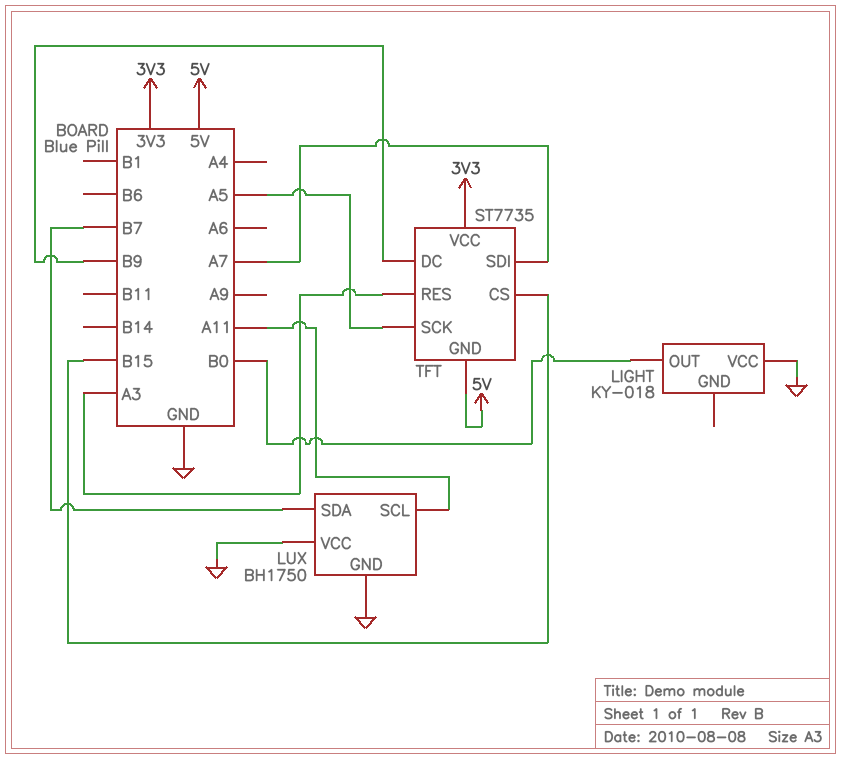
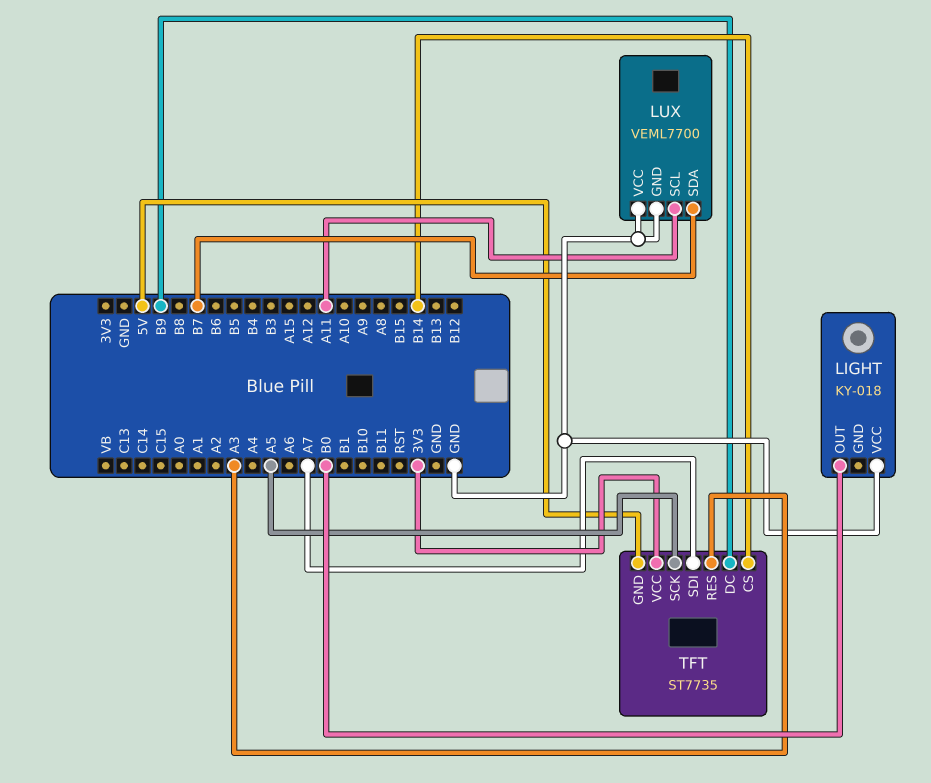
LUX: BH1750 -> VEML7700
TFT pin CS: B15 -> B14

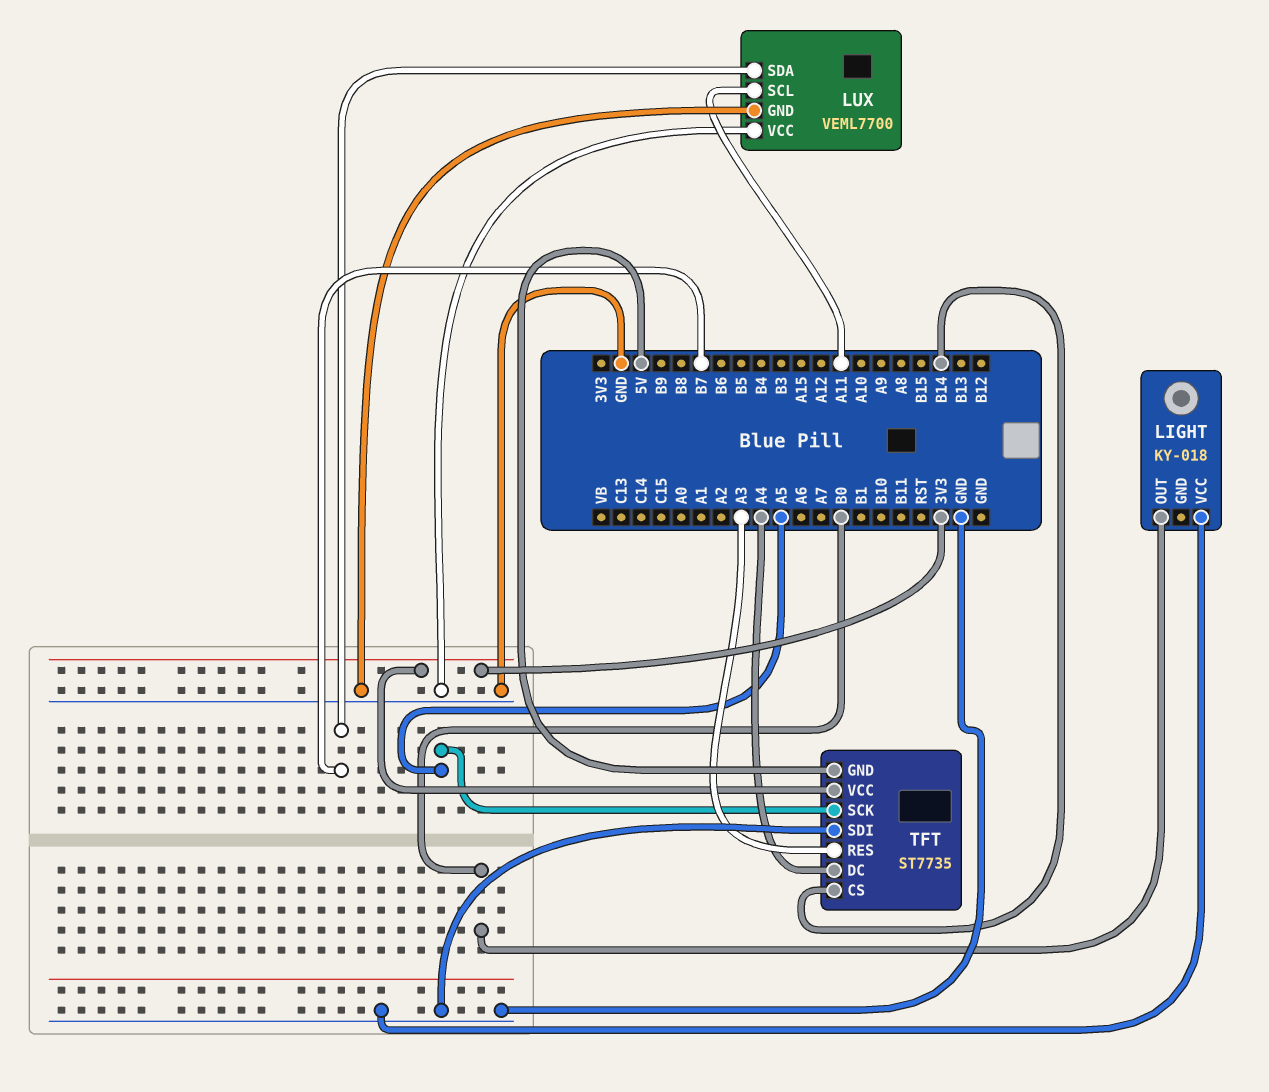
TFT pin DC: B9 -> A4
TFT pin SDI: A7 -> GND

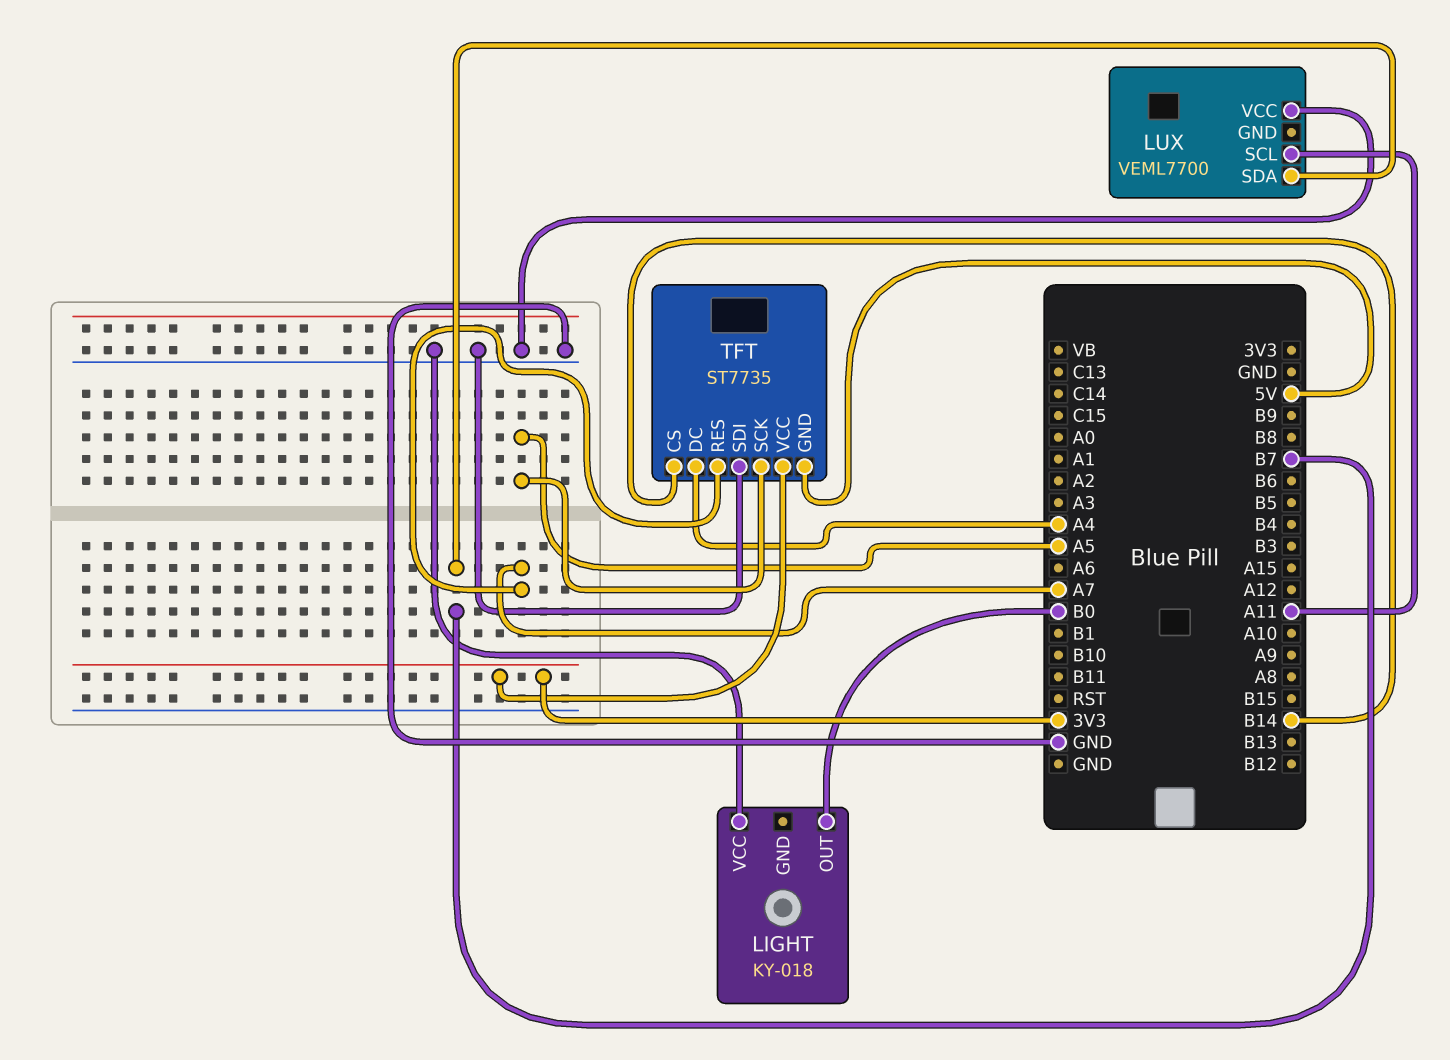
LUX pin GND: GND -> none
TFT pin RES: A3 -> A7

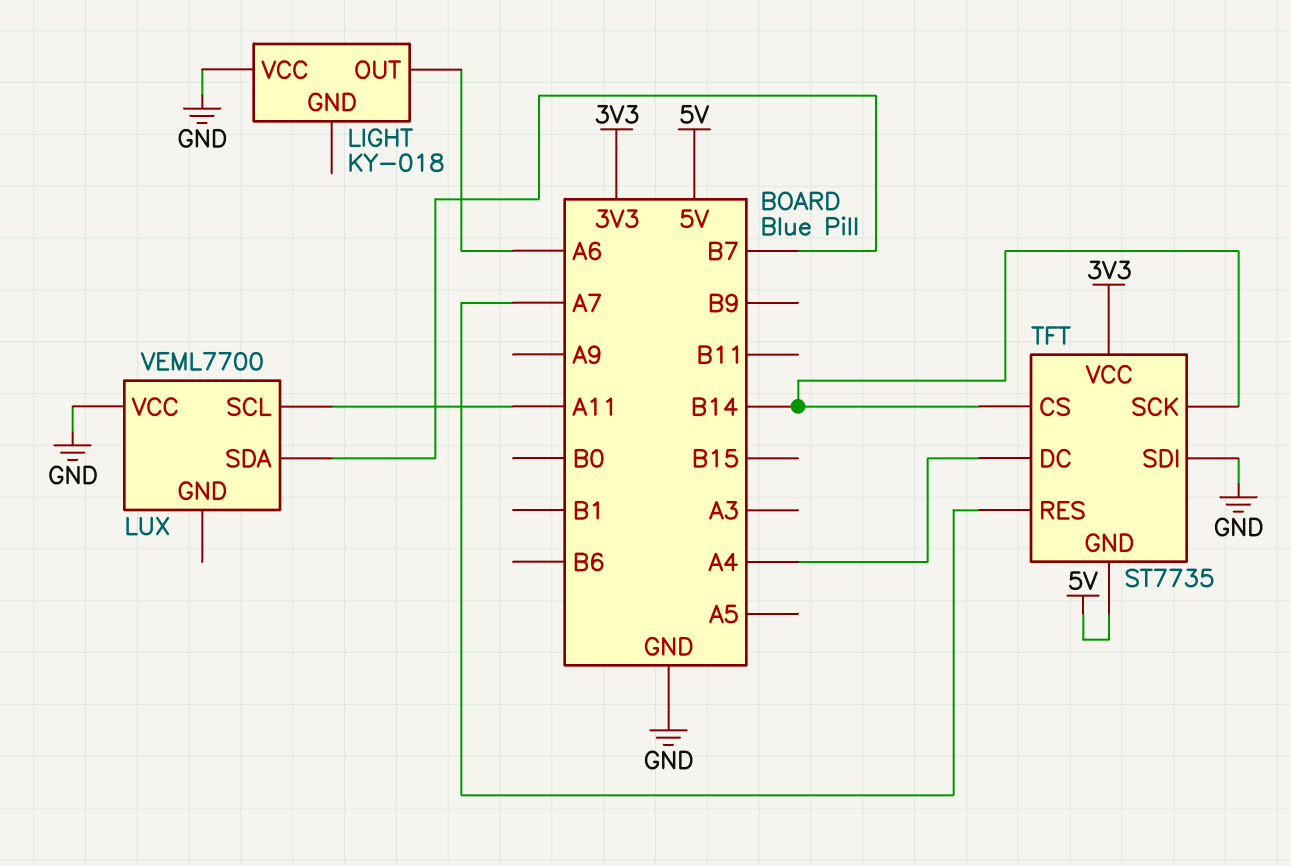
LIGHT pin OUT: B0 -> A6
TFT pin SCK: A5 -> B14

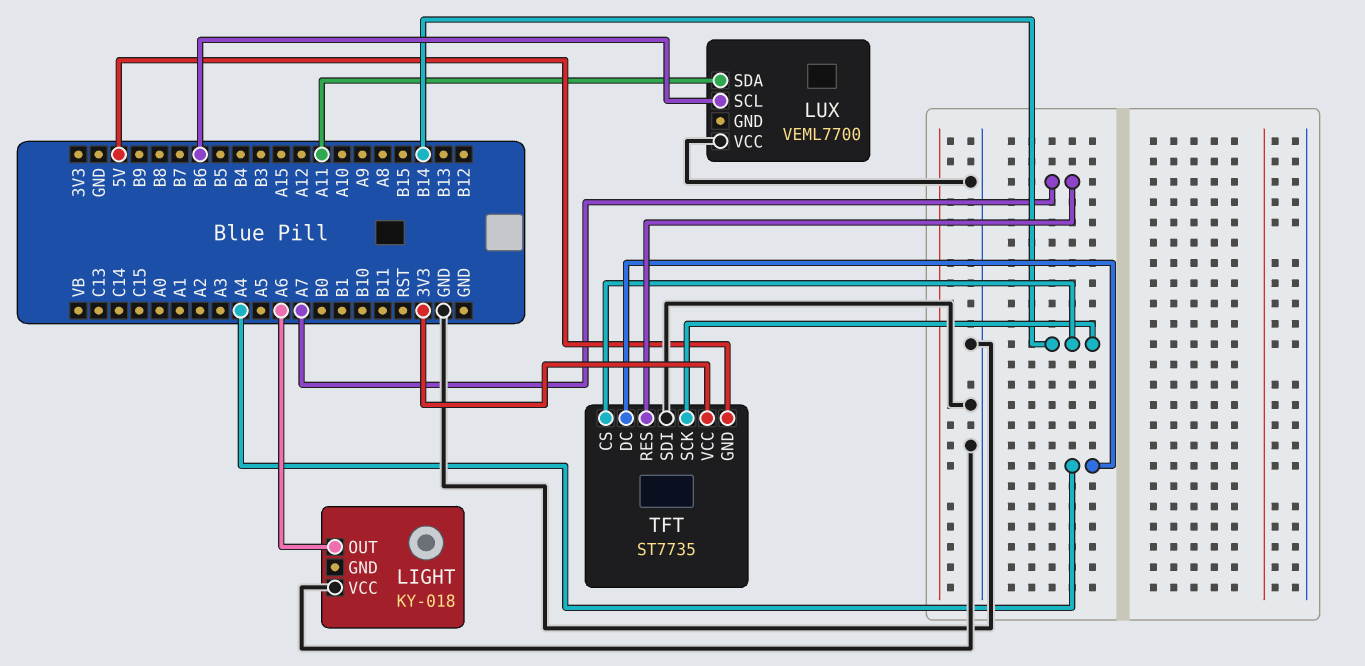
LUX pin SCL: A11 -> B6
LUX pin SDA: B7 -> A11

